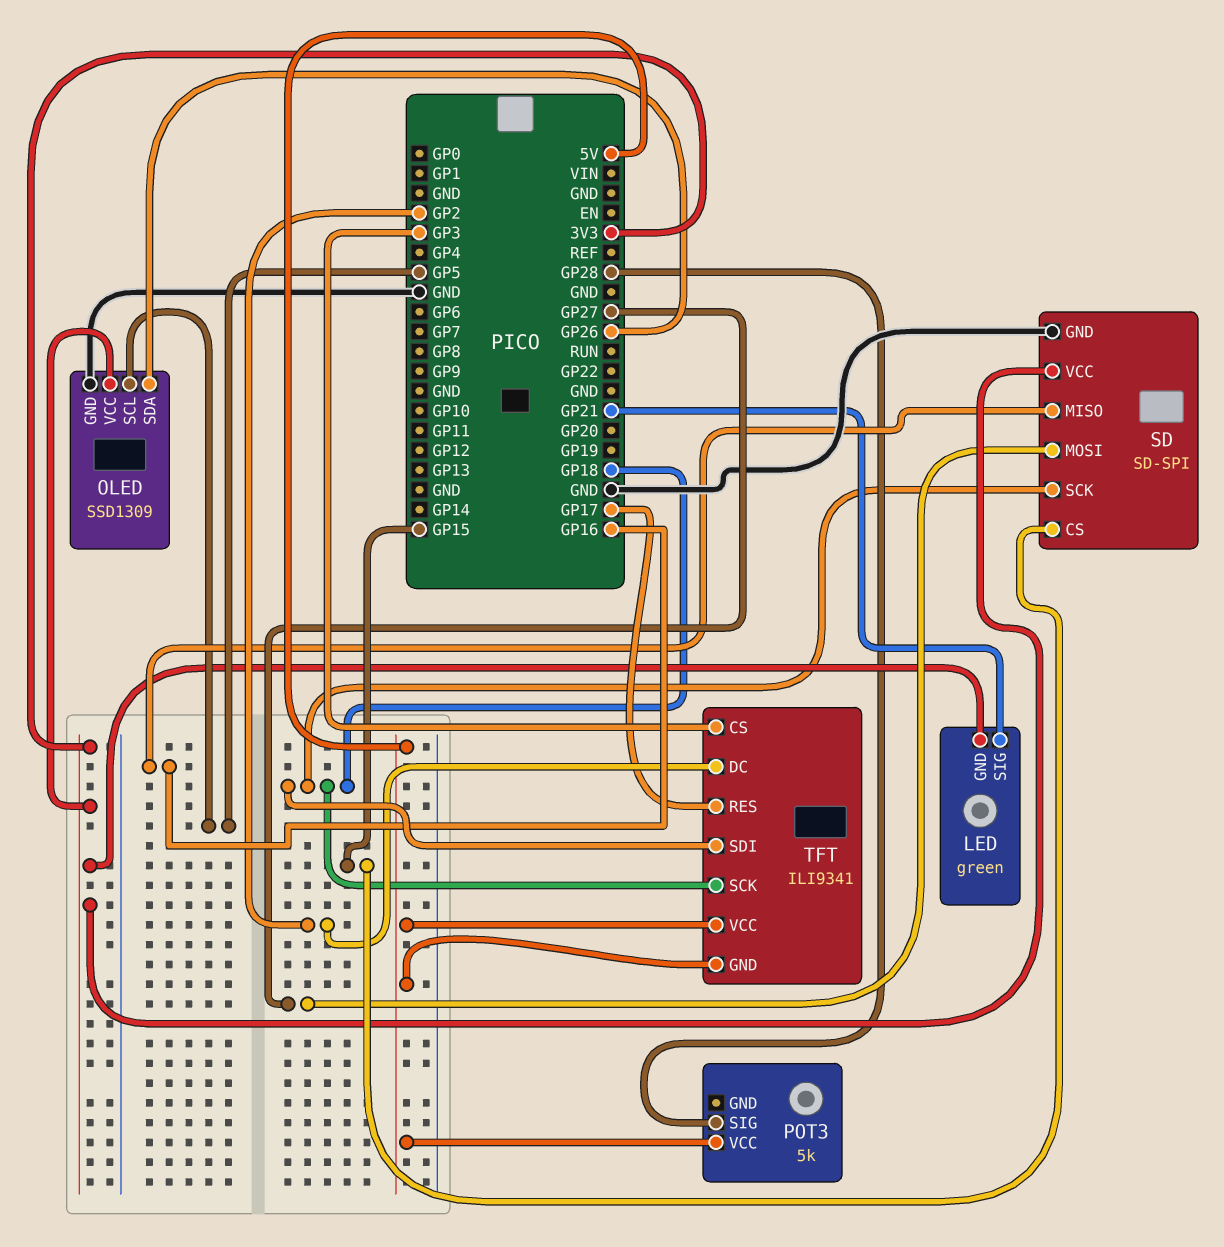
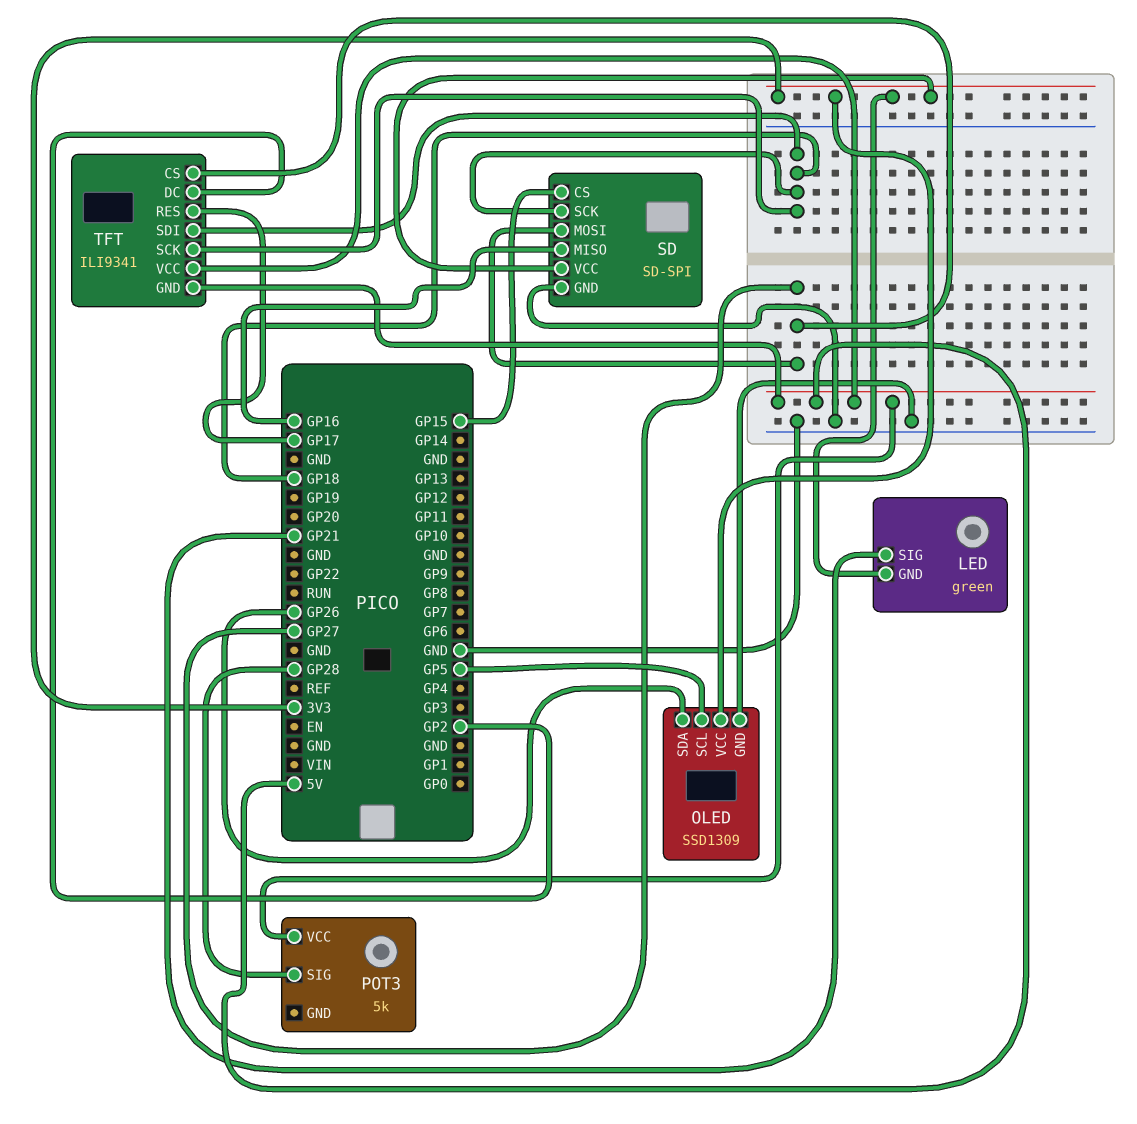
TFT pin CS: GP3 -> GP27

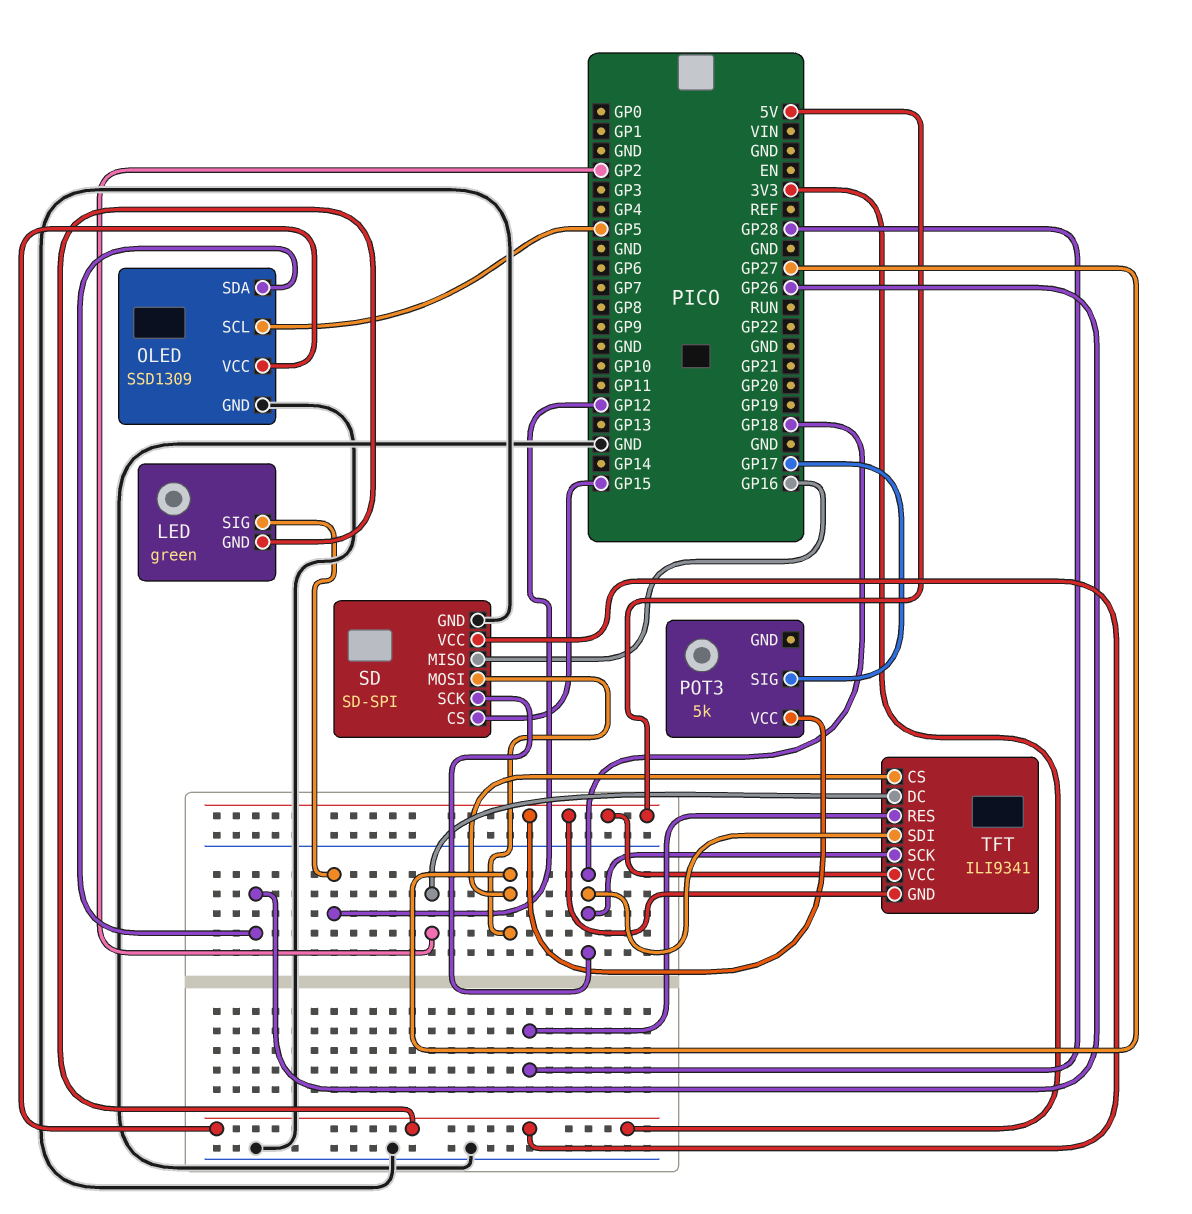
LED pin SIG: GP21 -> GP12
POT3 pin SIG: GP28 -> GP17
TFT pin RES: GP17 -> GP28

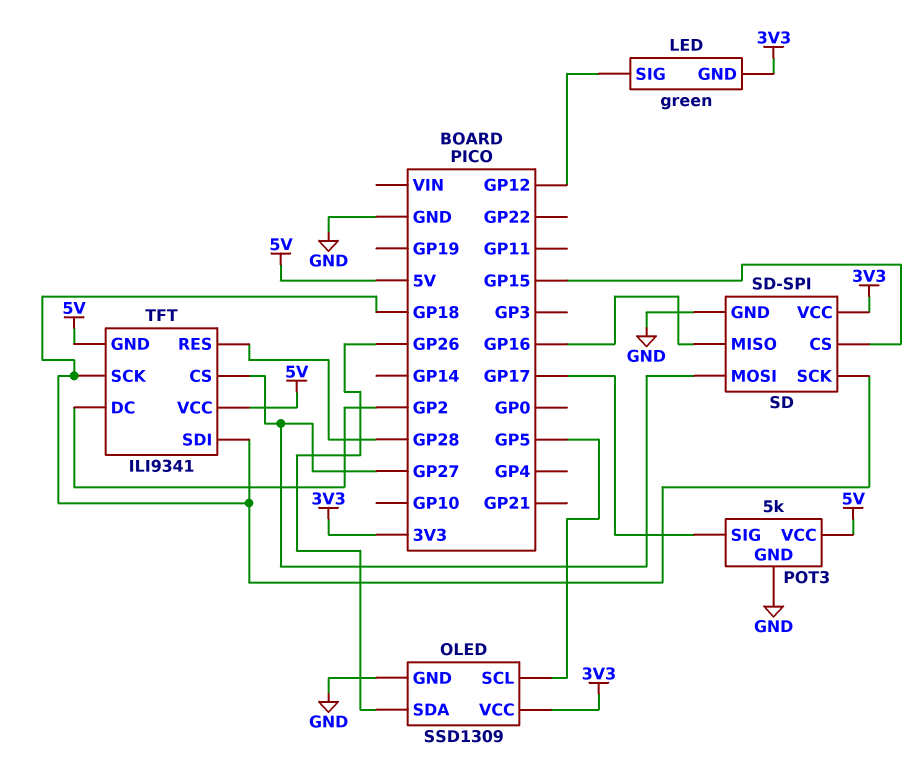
POT3 pin GND: none -> GND

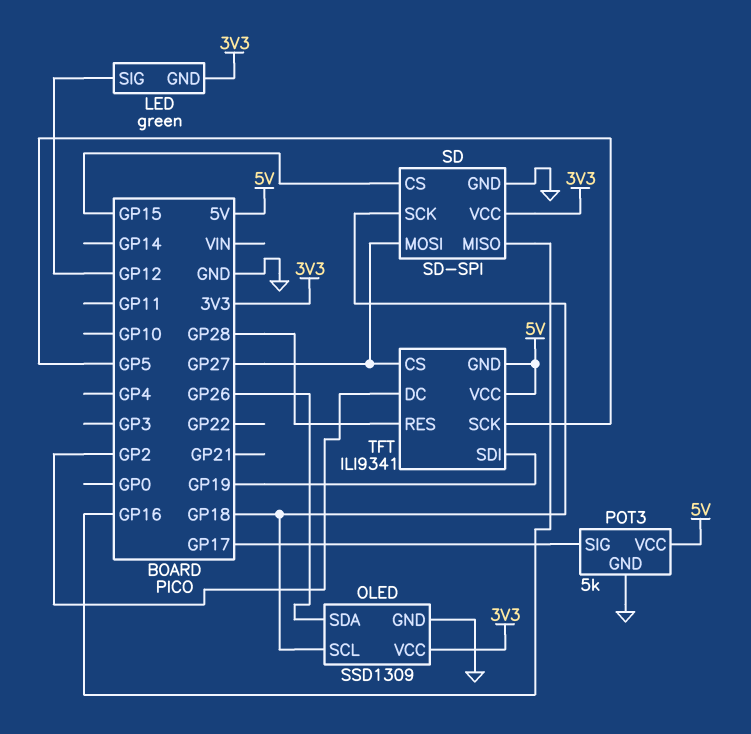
OLED pin SCL: GP5 -> GP18
TFT pin SCK: GP18 -> GP5
TFT pin SDI: GP18 -> GP19

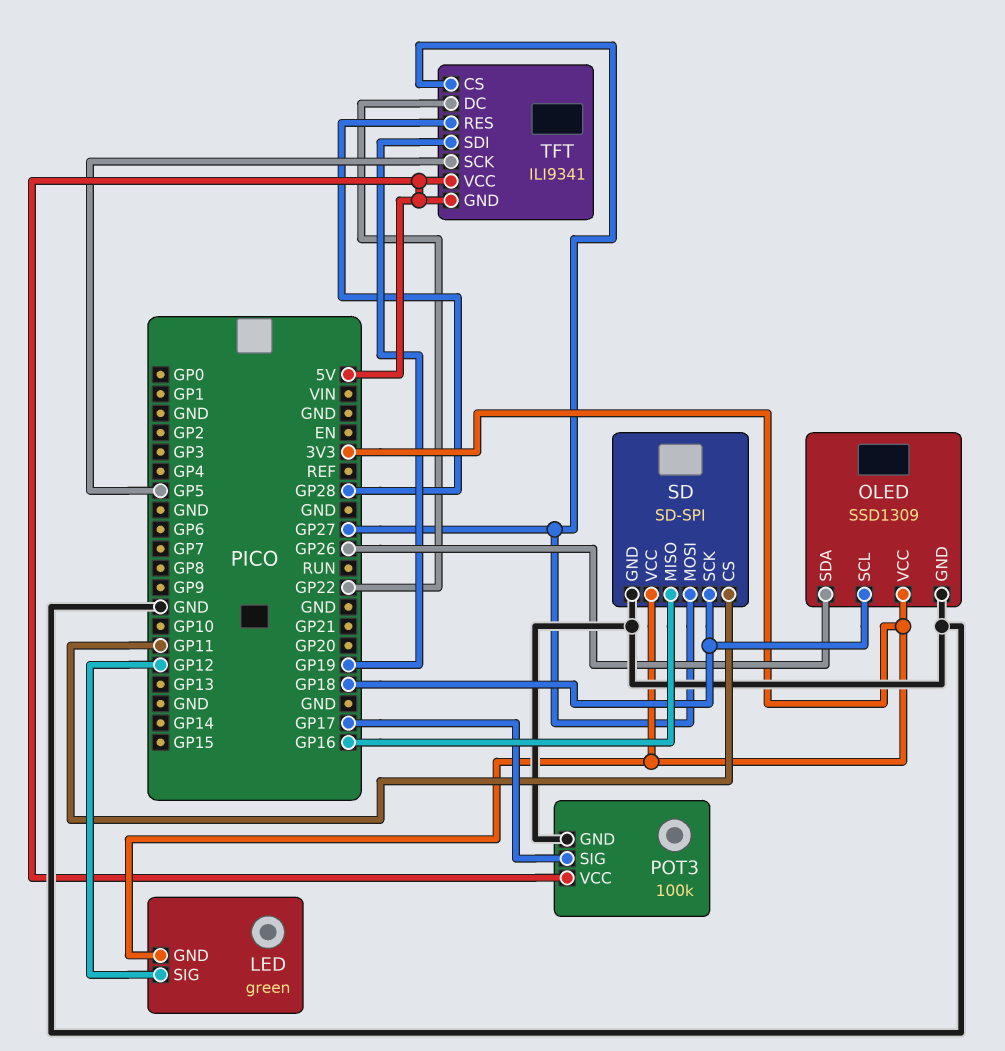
POT3: 5k -> 100k
SD pin CS: GP15 -> GP11
TFT pin DC: GP2 -> GP22

